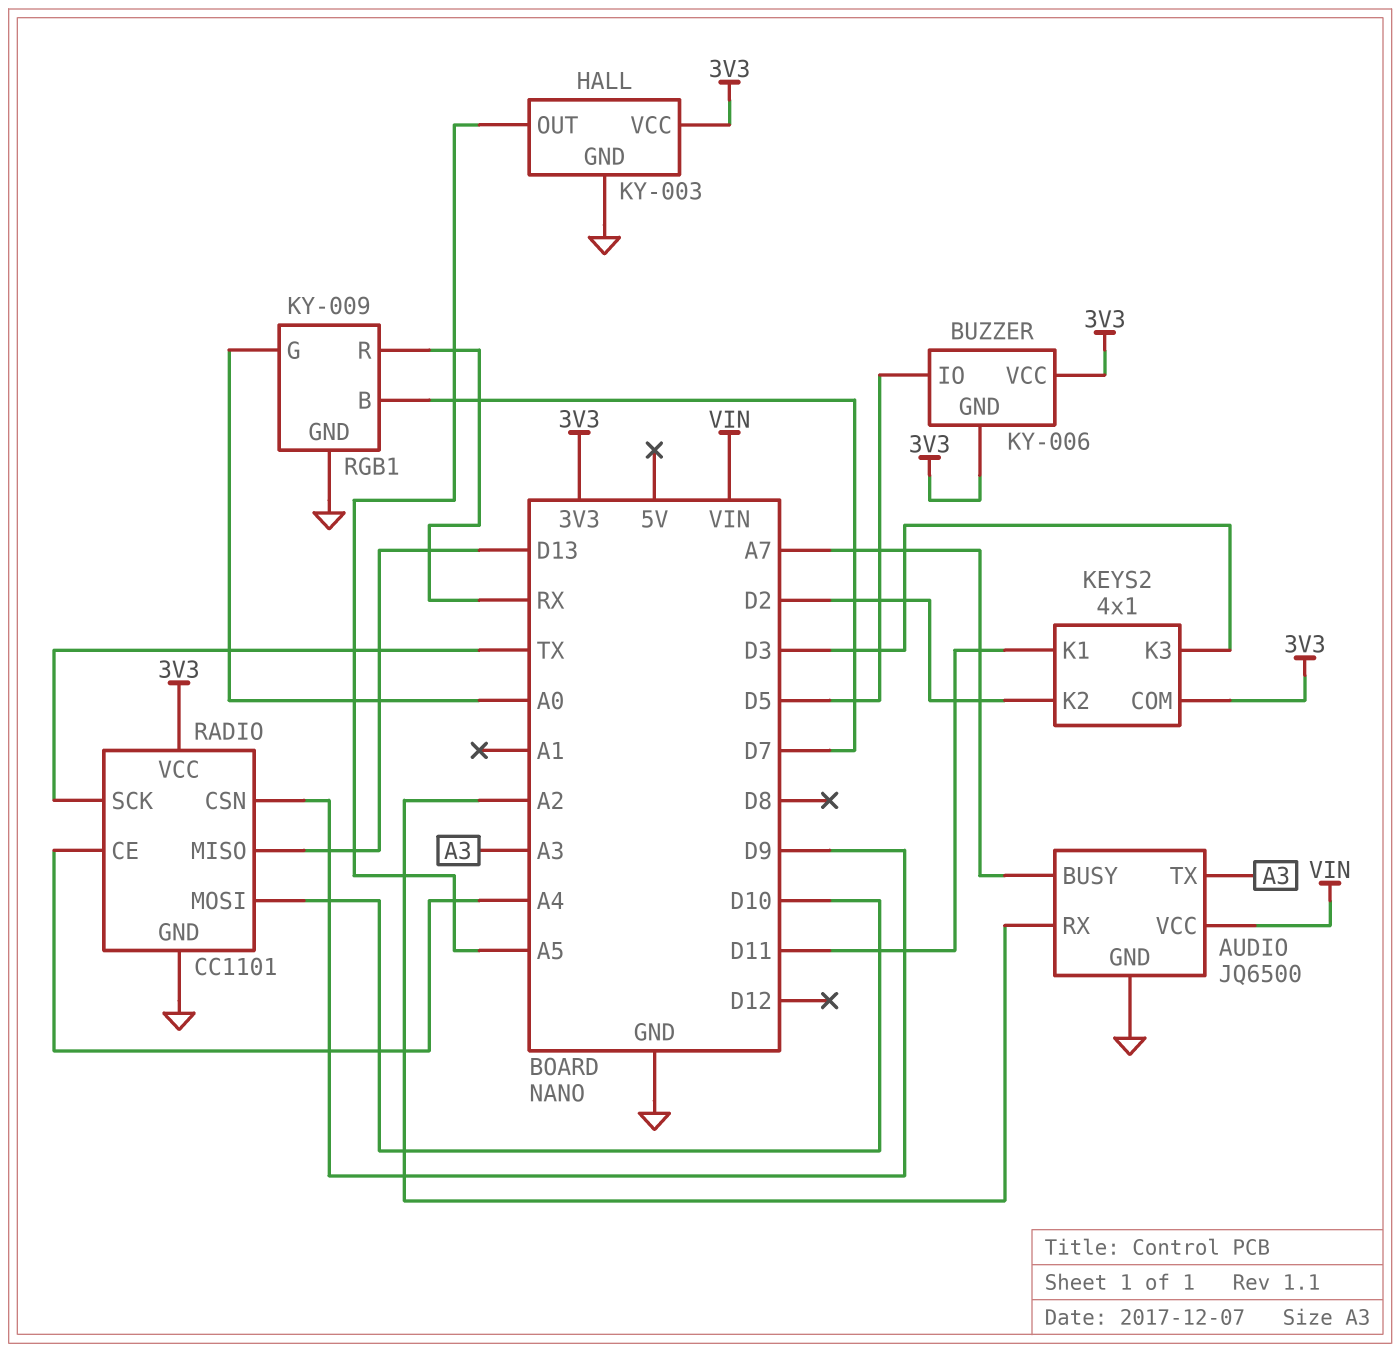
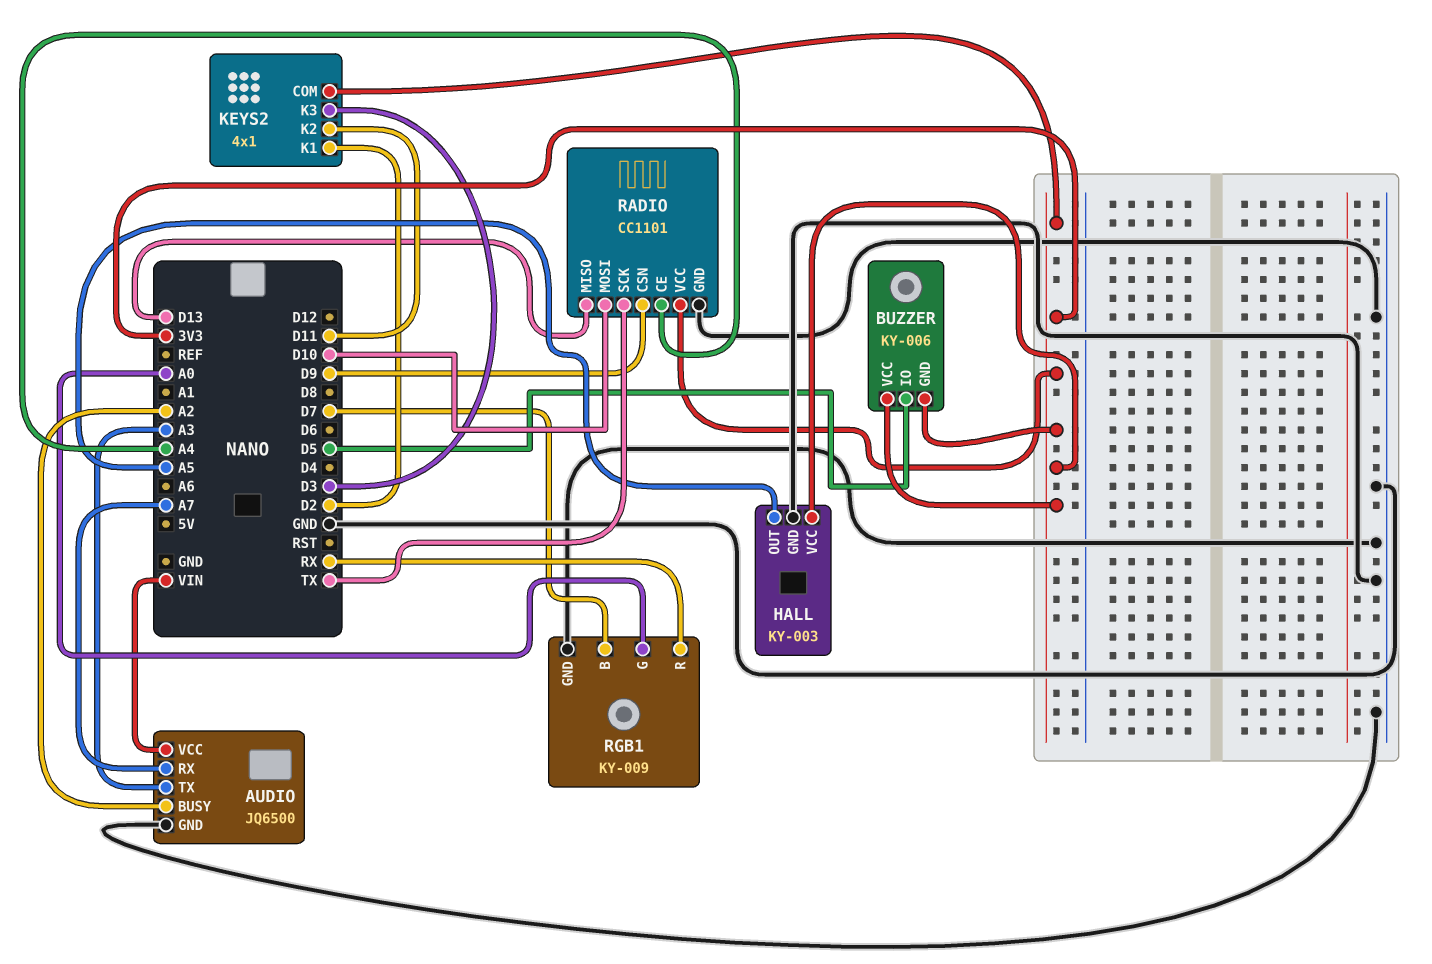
AUDIO pin BUSY: A7 -> A2
AUDIO pin RX: A2 -> A7
KEYS2 pin K1: D11 -> D2
KEYS2 pin K2: D2 -> D11

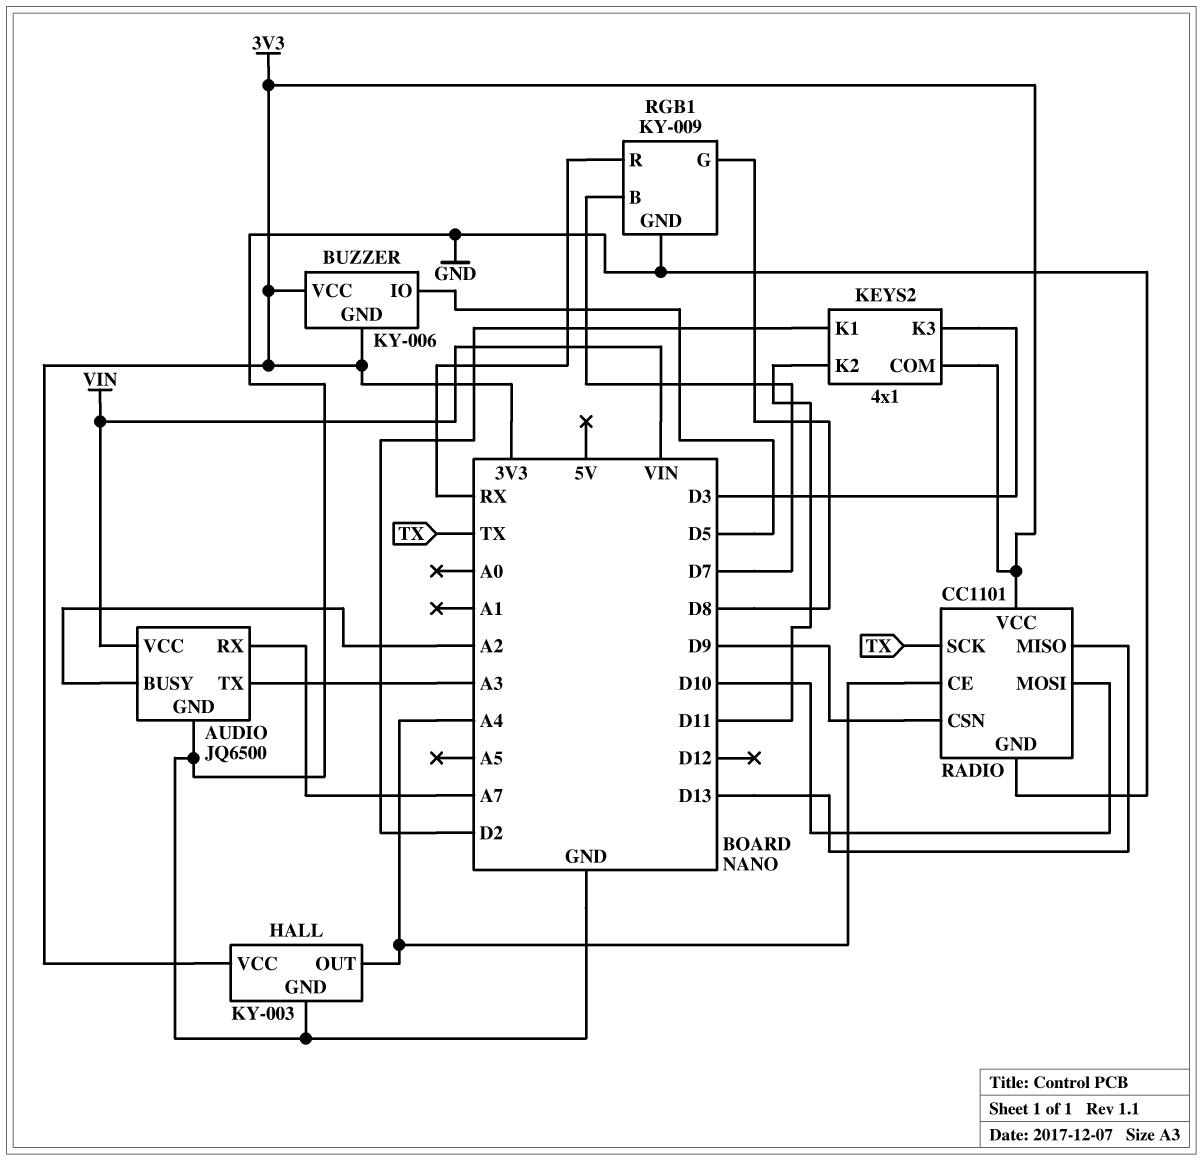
HALL pin OUT: A5 -> A4
RGB1 pin G: A0 -> D8

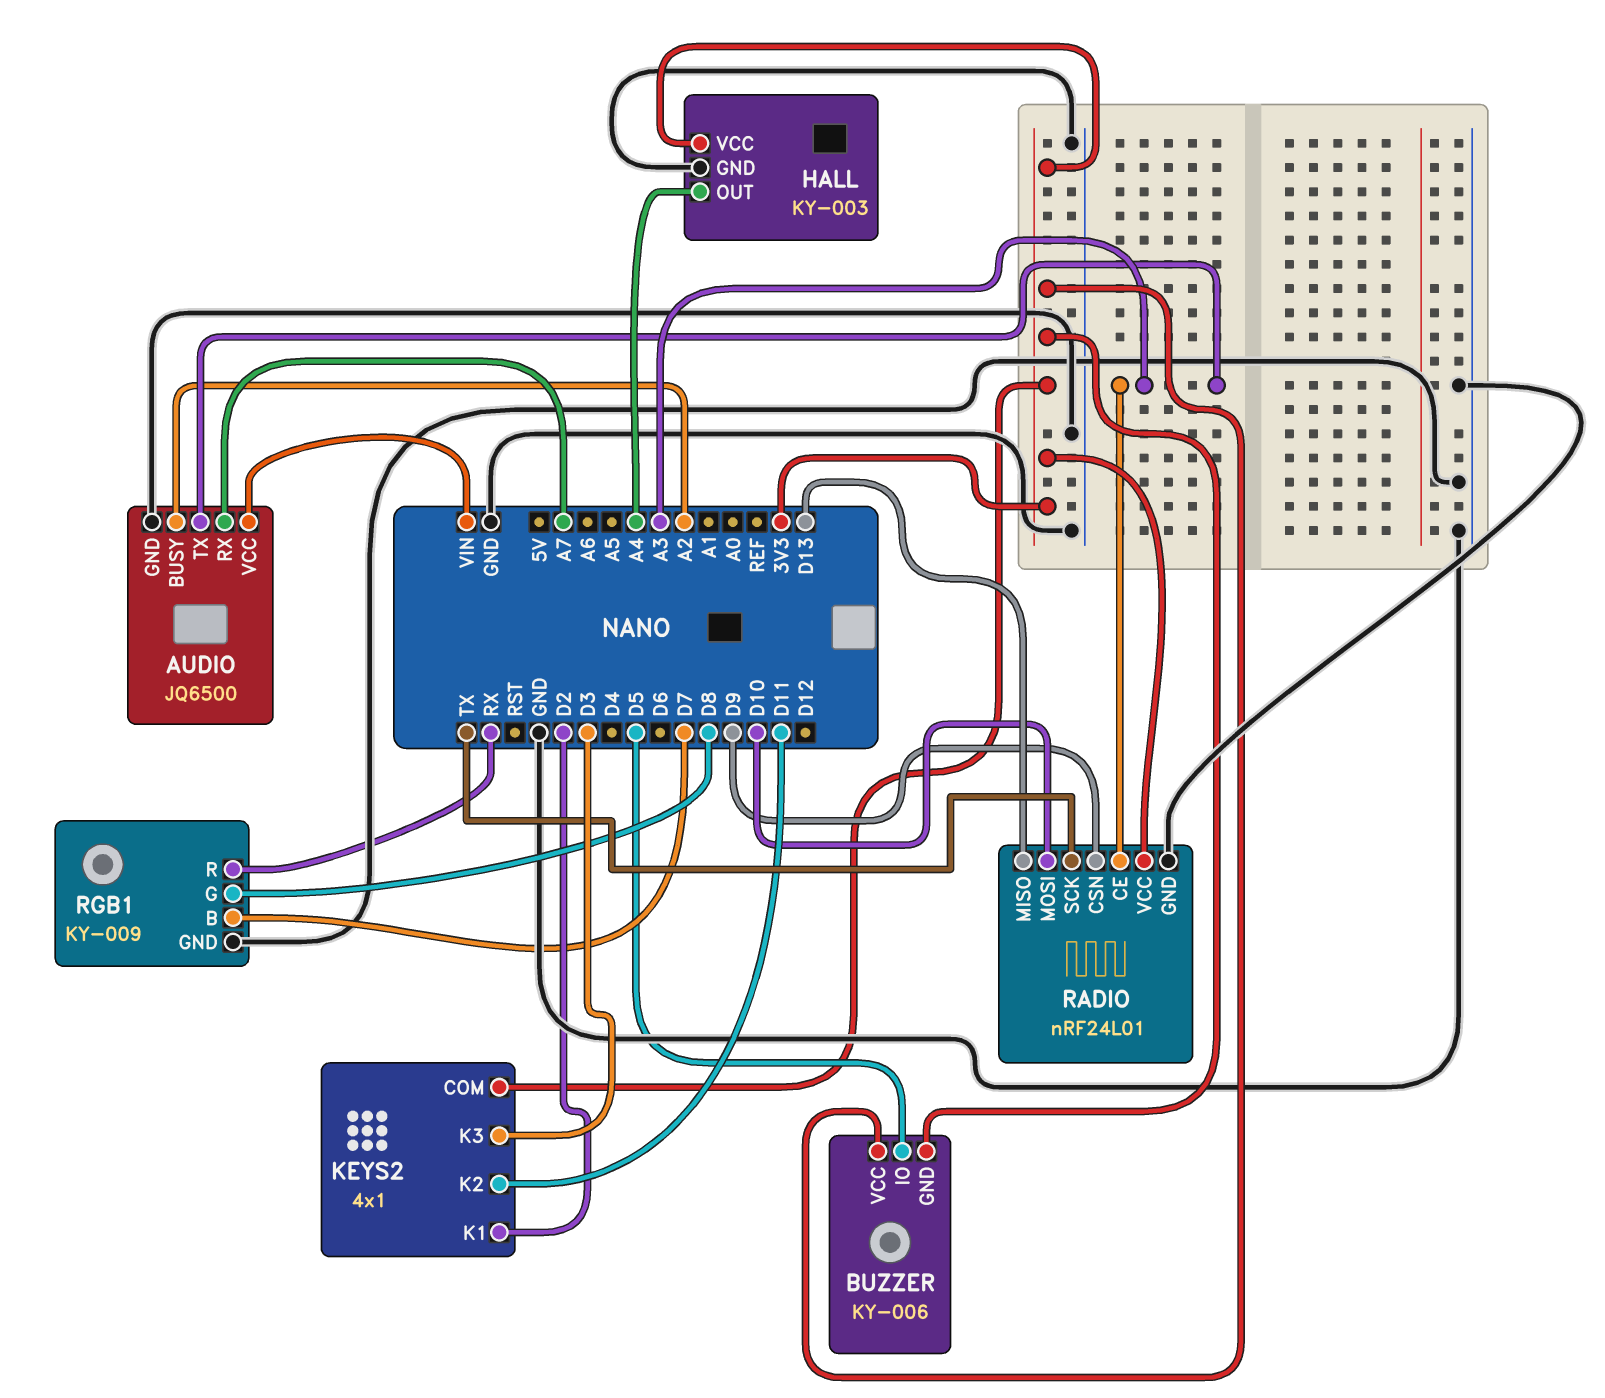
RADIO: CC1101 -> nRF24L01
RADIO pin CE: A4 -> A3

